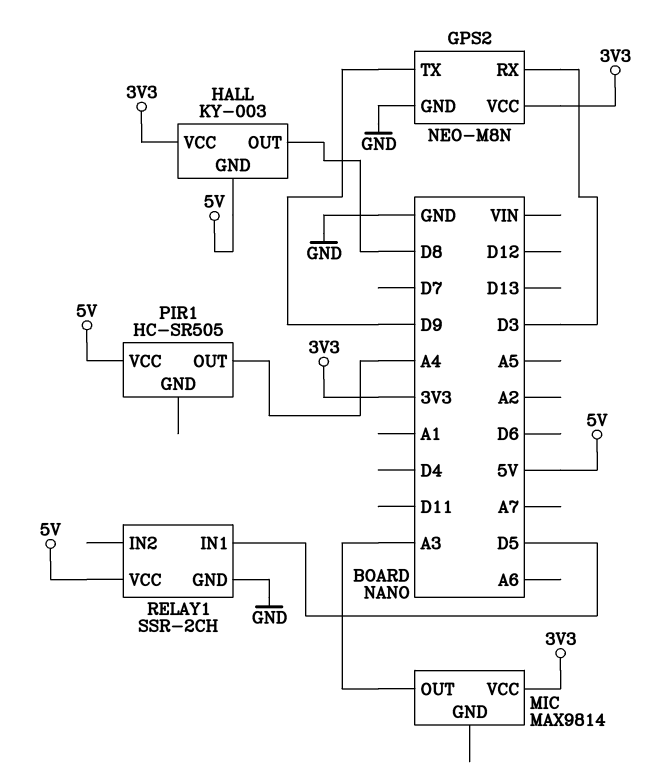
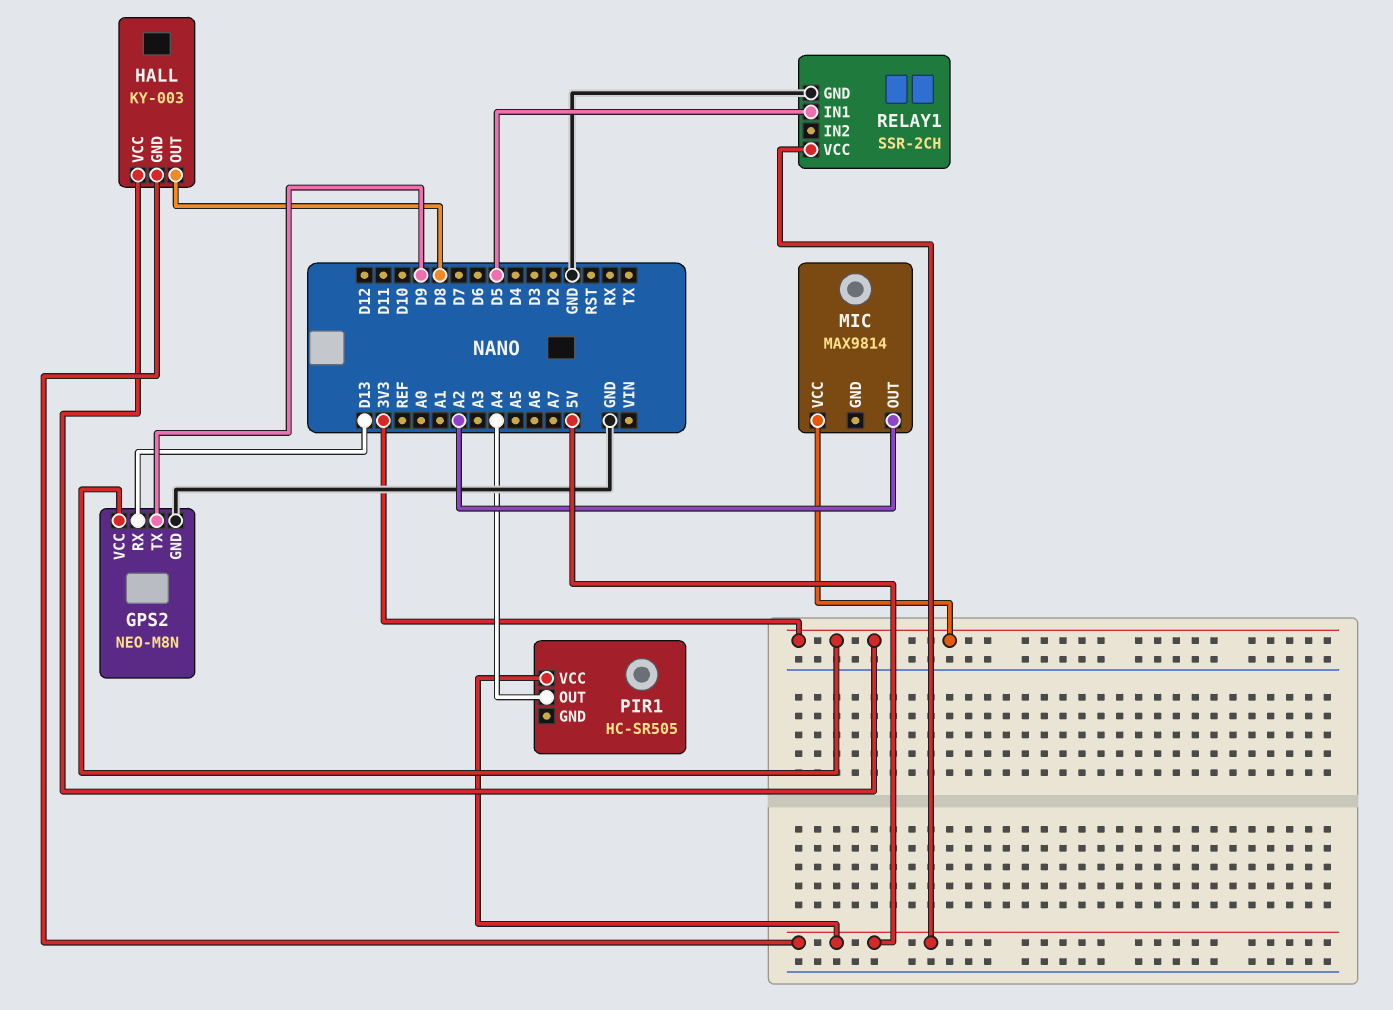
GPS2 pin RX: D3 -> D13
MIC pin OUT: A3 -> A2

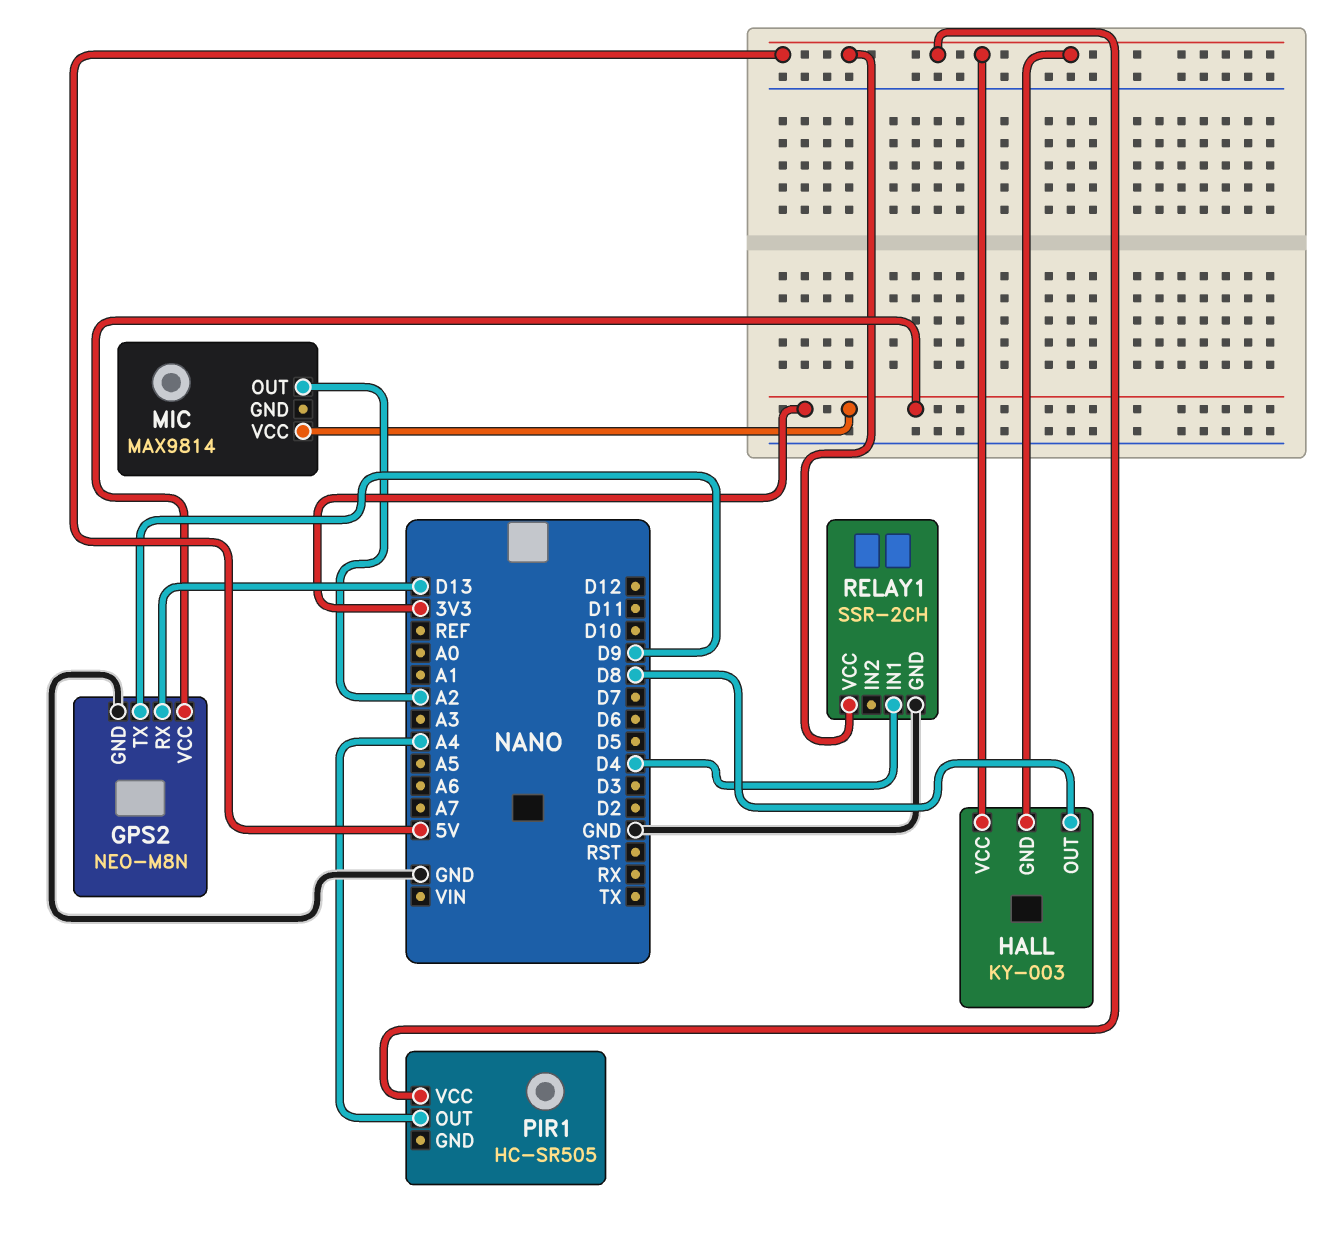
HALL pin VCC: 3V3 -> 5V
RELAY1 pin IN1: D5 -> D4

